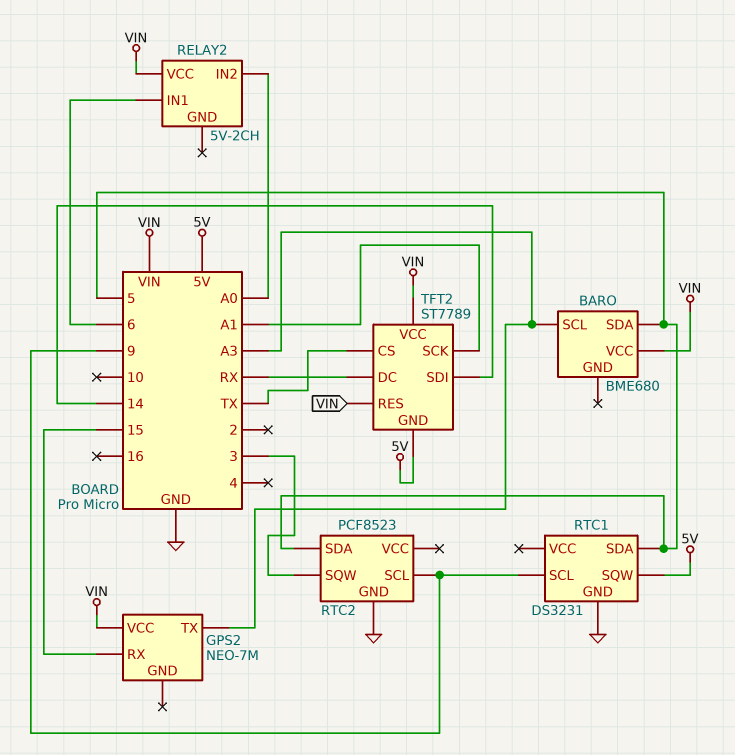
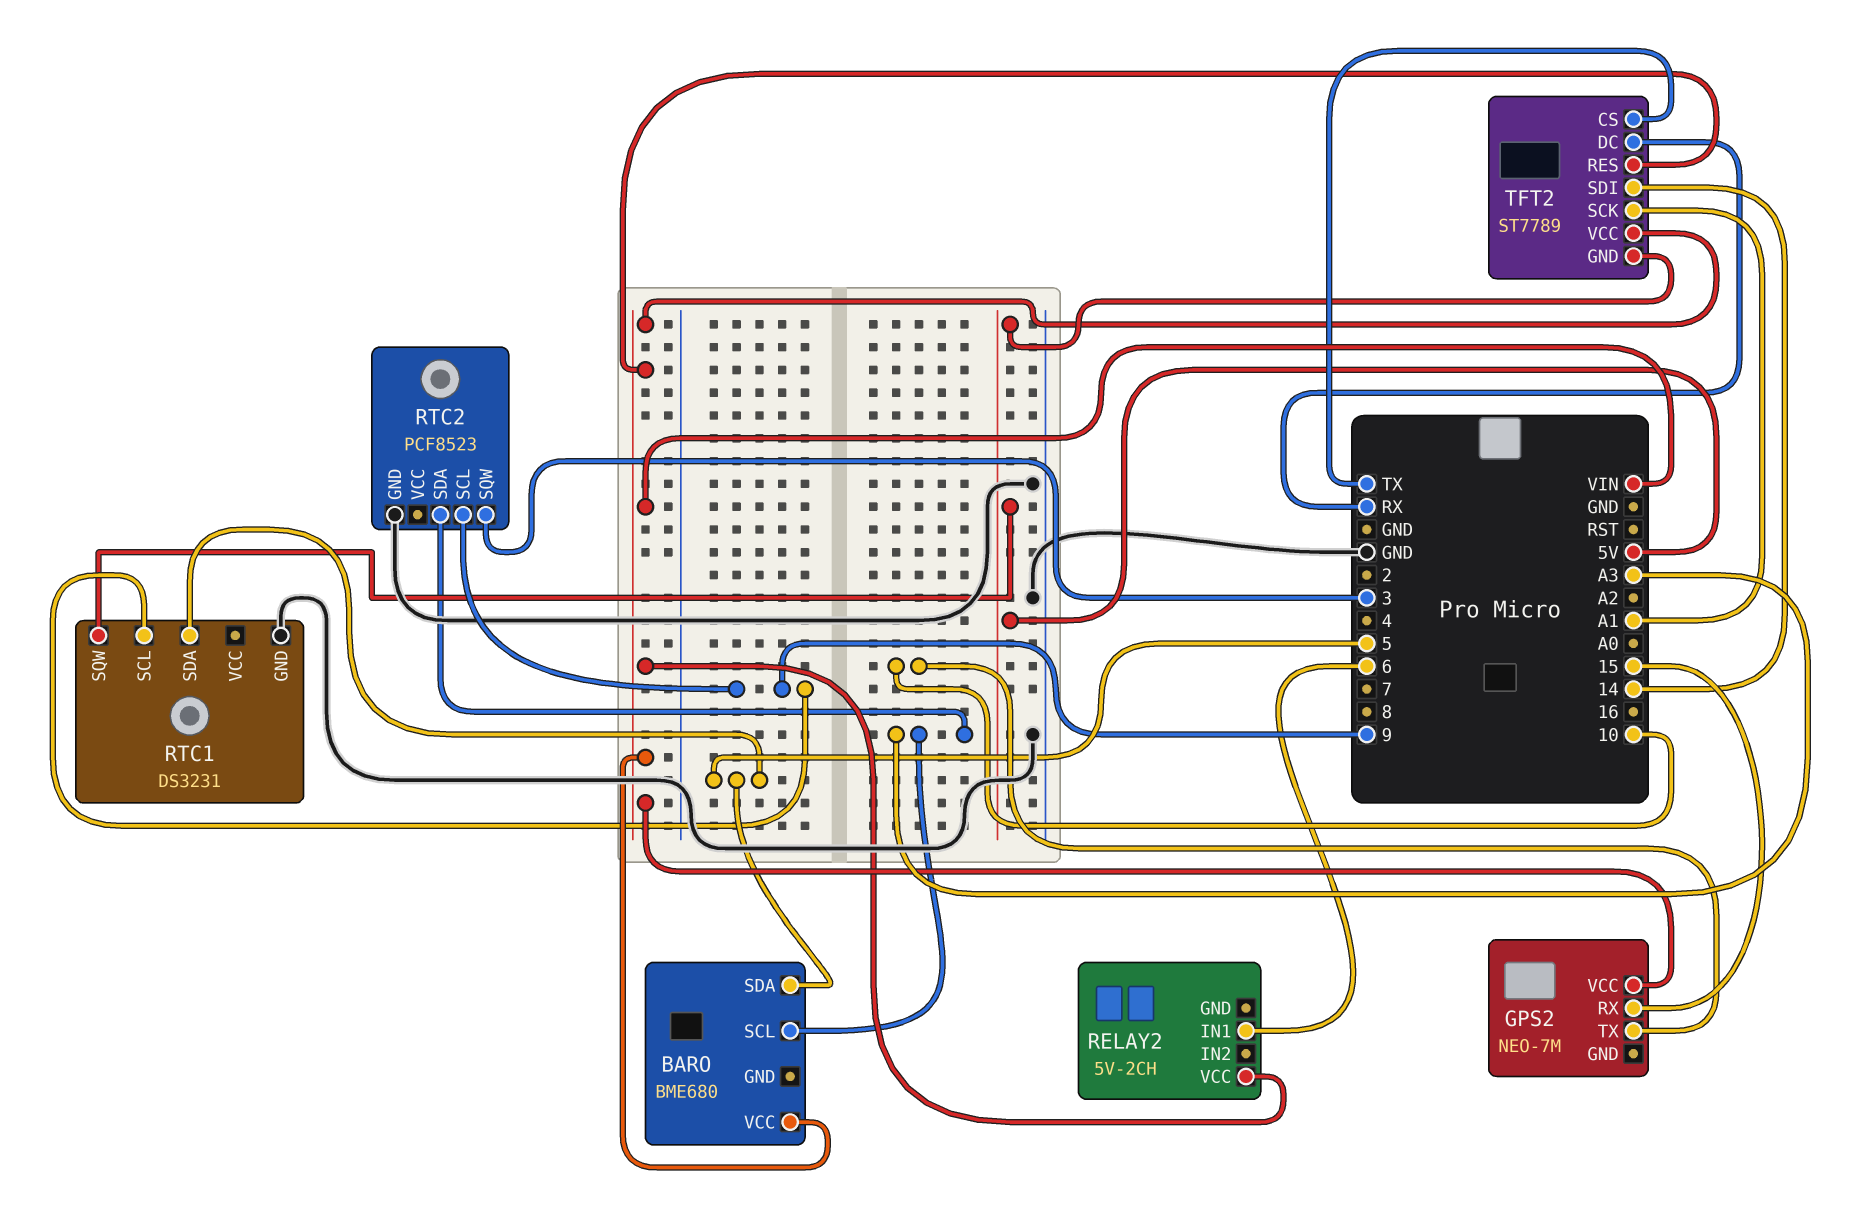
GPS2 pin TX: A3 -> 10
RELAY2 pin IN2: A0 -> none
RTC2 pin SDA: 5 -> A3

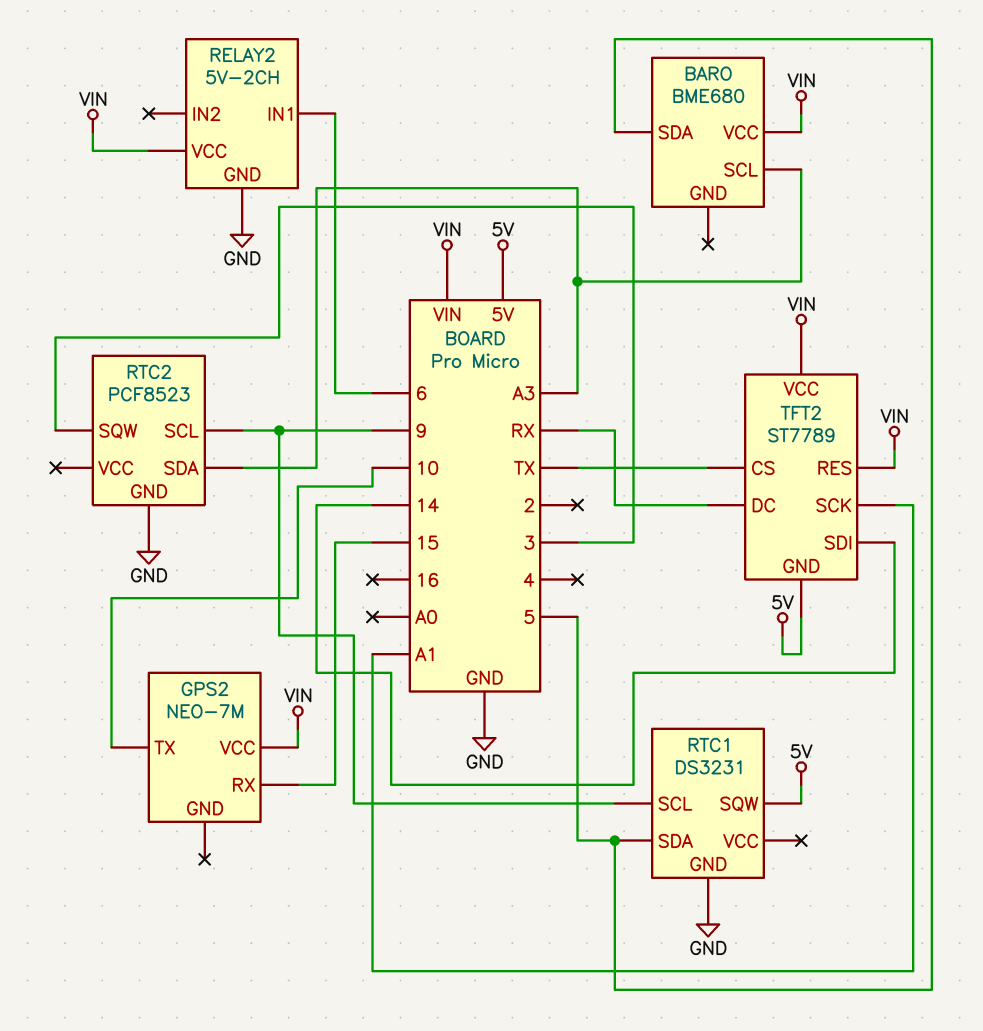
RELAY2 pin GND: none -> GND

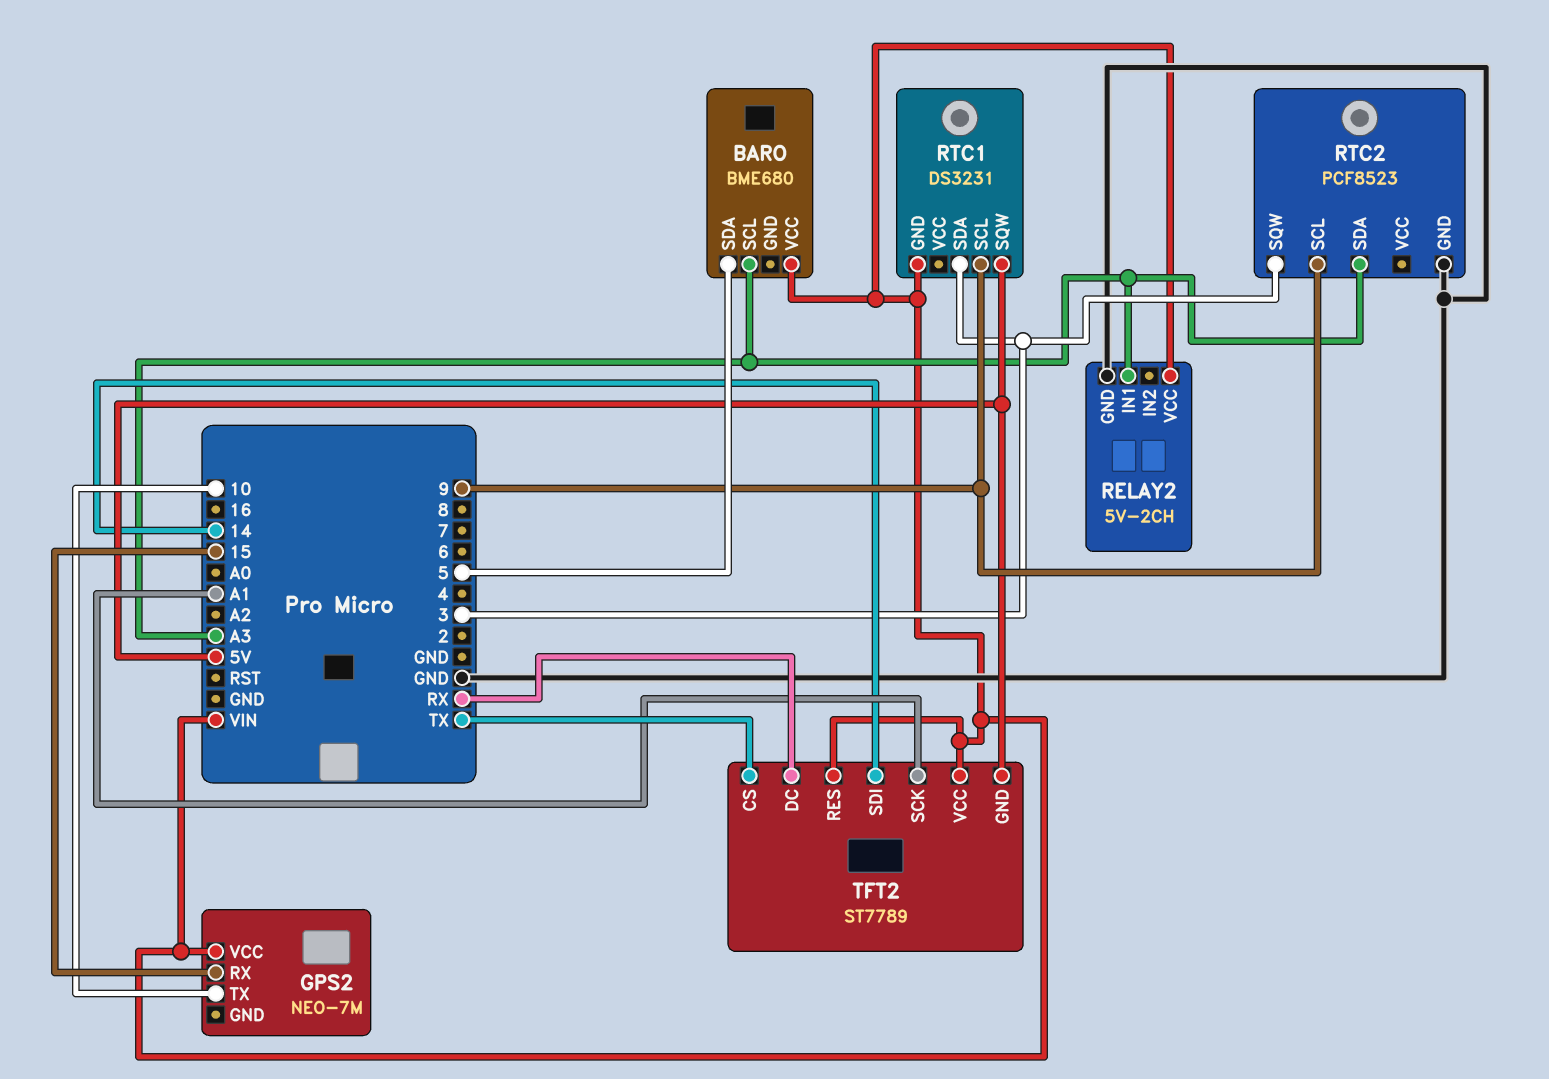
RELAY2 pin IN1: 6 -> A3
RTC1 pin GND: GND -> VIN
RTC1 pin SDA: 5 -> 3

